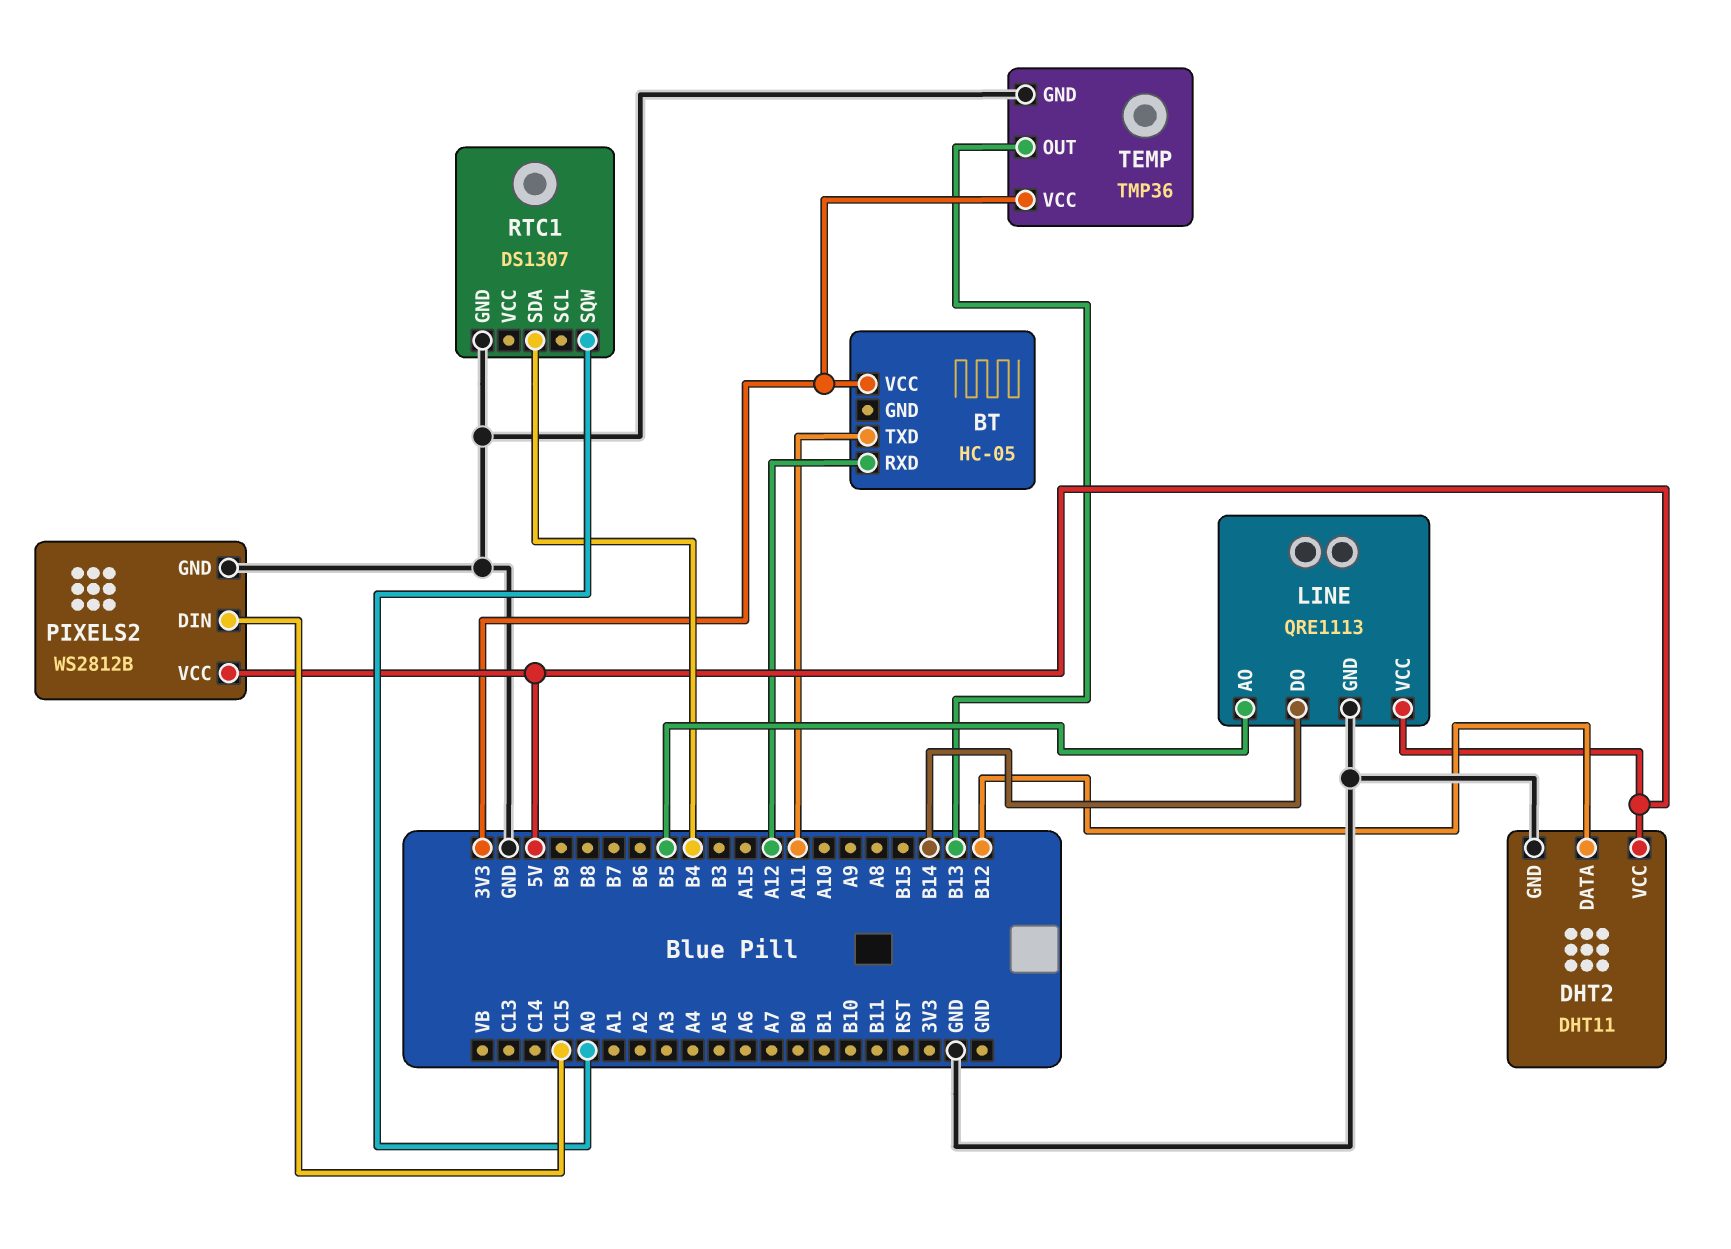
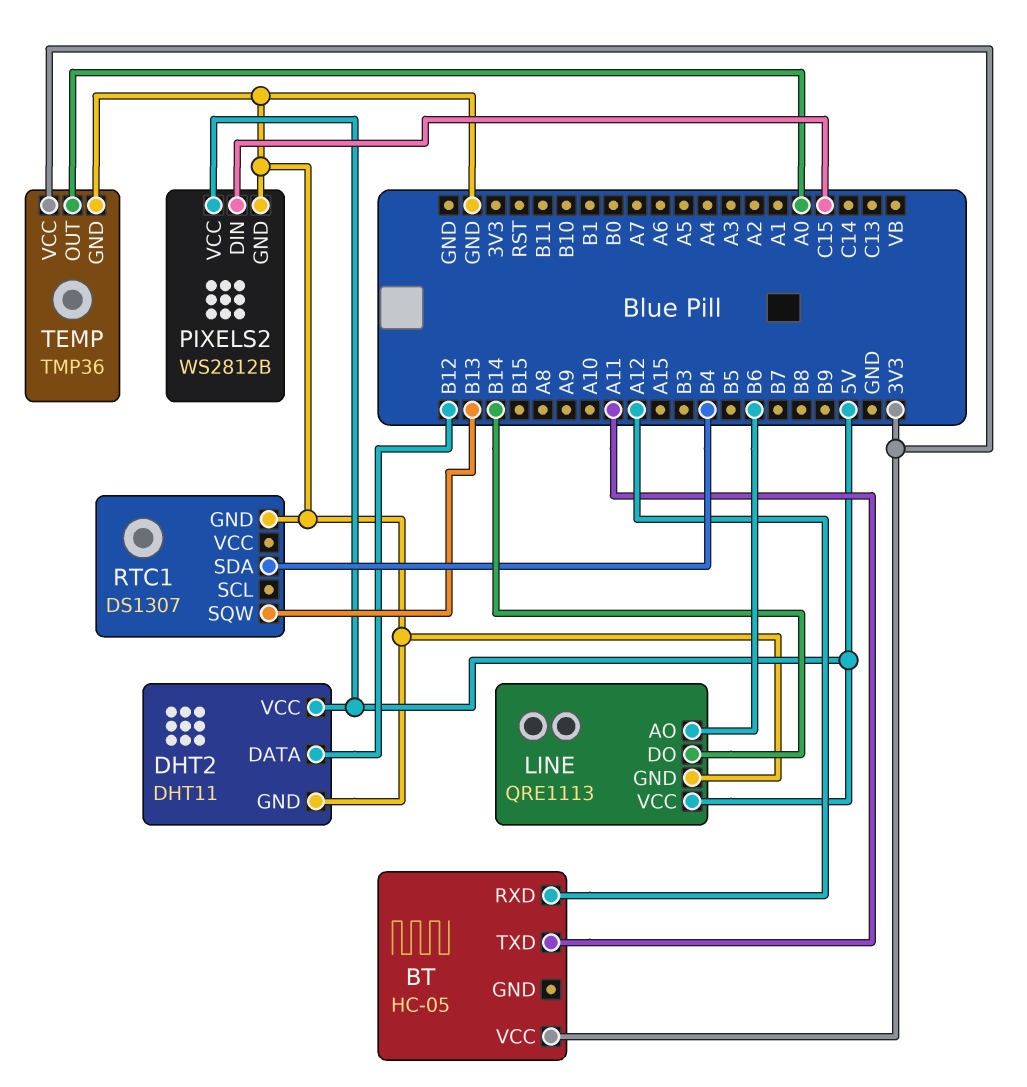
LINE pin AO: B5 -> B6
RTC1 pin SQW: A0 -> B13
TEMP pin OUT: B13 -> A0

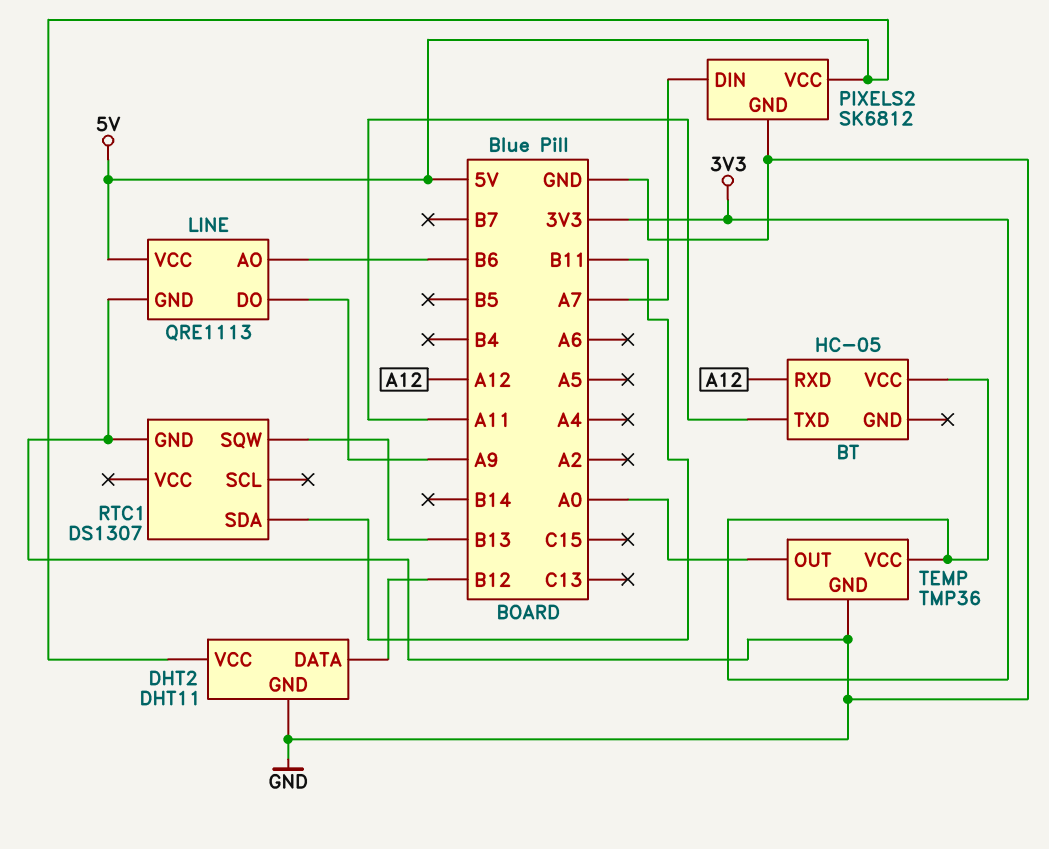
LINE pin DO: B14 -> A9
PIXELS2: WS2812B -> SK6812
PIXELS2 pin DIN: C15 -> A7
RTC1 pin SDA: B4 -> B11

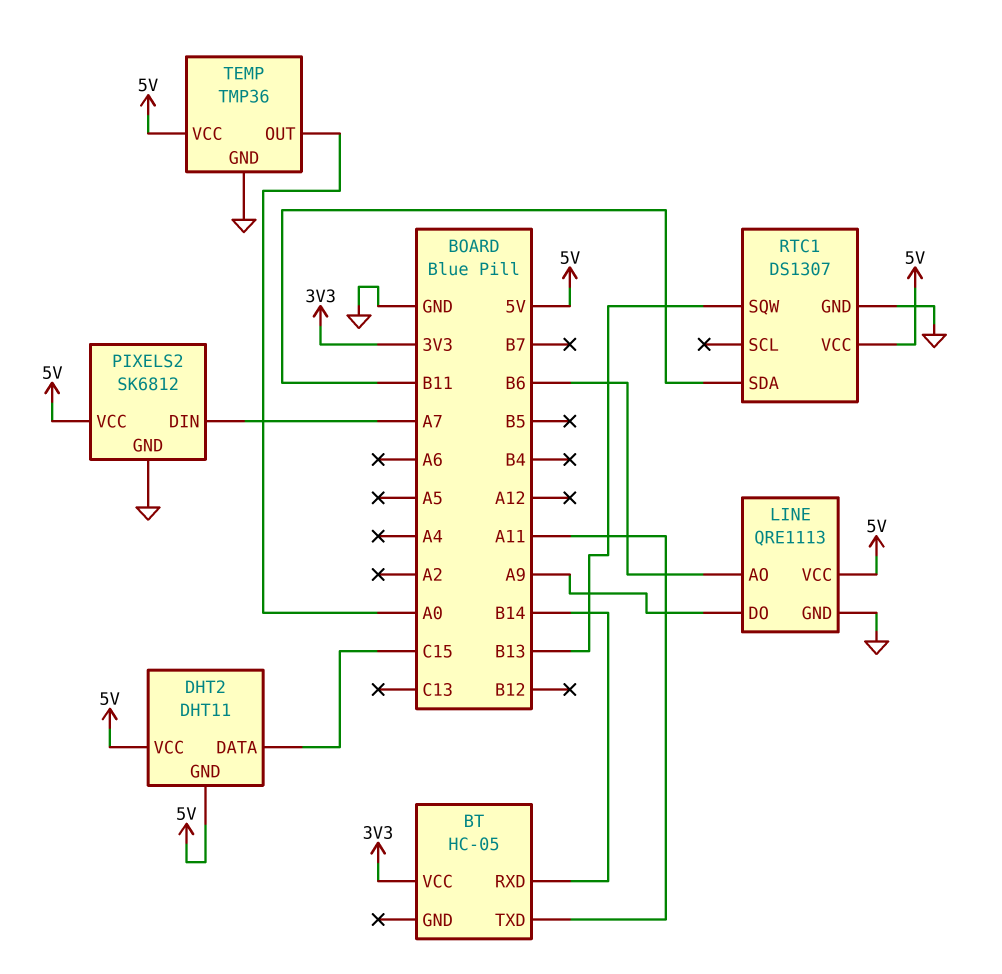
BT pin RXD: A12 -> B14
DHT2 pin DATA: B12 -> C15
DHT2 pin GND: GND -> 5V
RTC1 pin VCC: none -> 5V
TEMP pin VCC: 3V3 -> 5V

